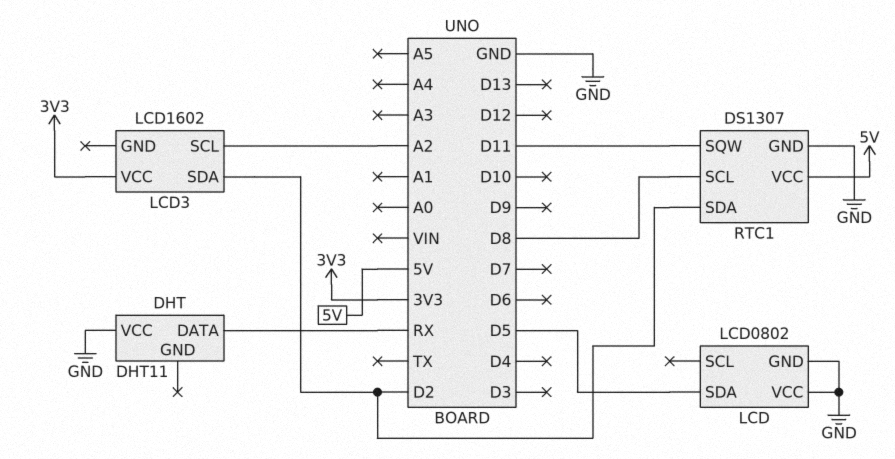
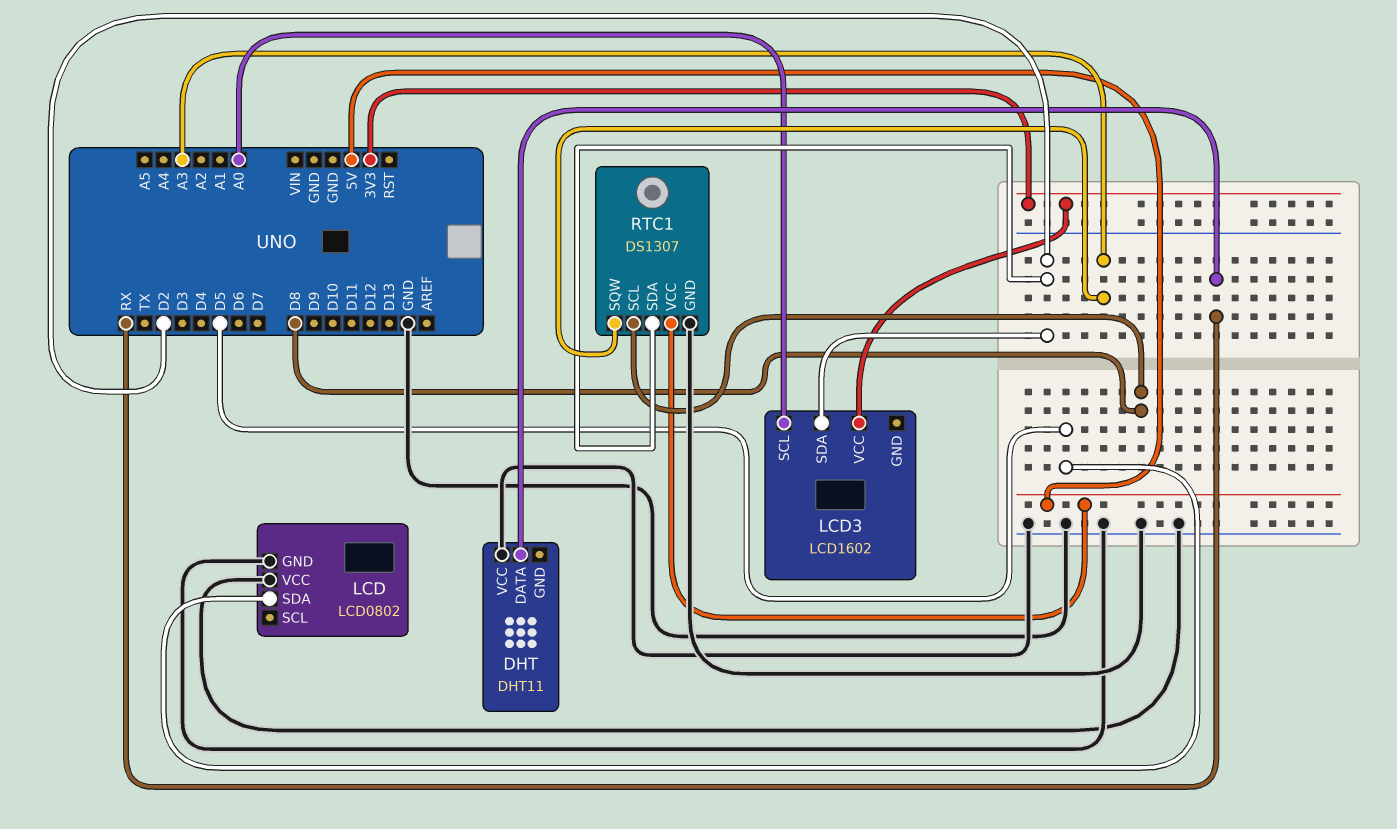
LCD3 pin SCL: A2 -> A0
RTC1 pin SQW: D11 -> A3

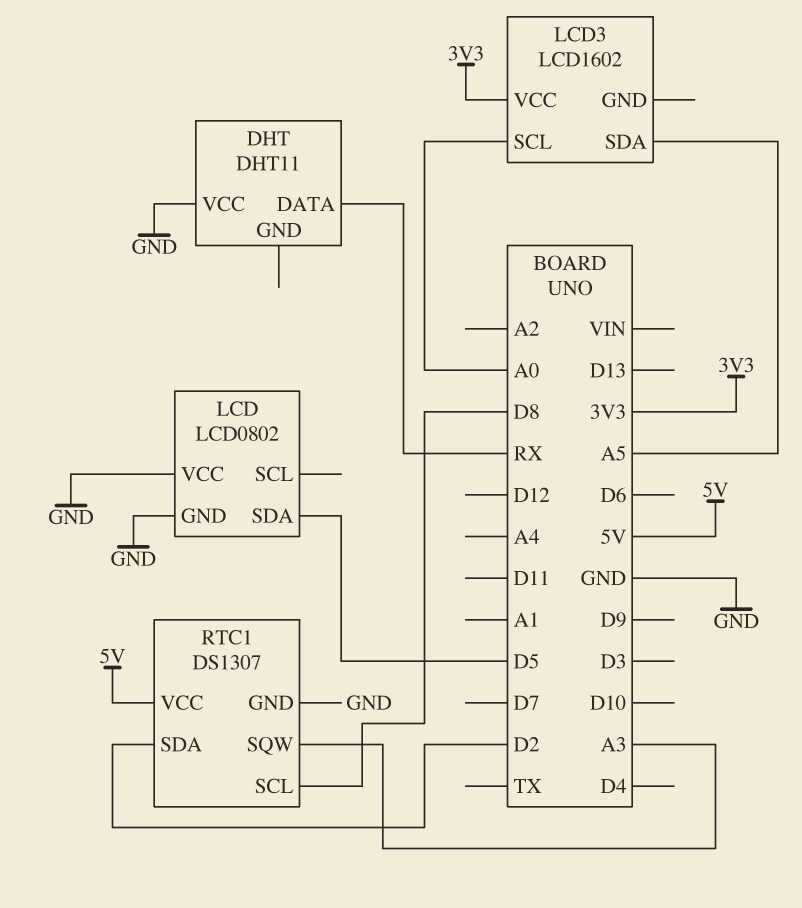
LCD3 pin SDA: D2 -> A5

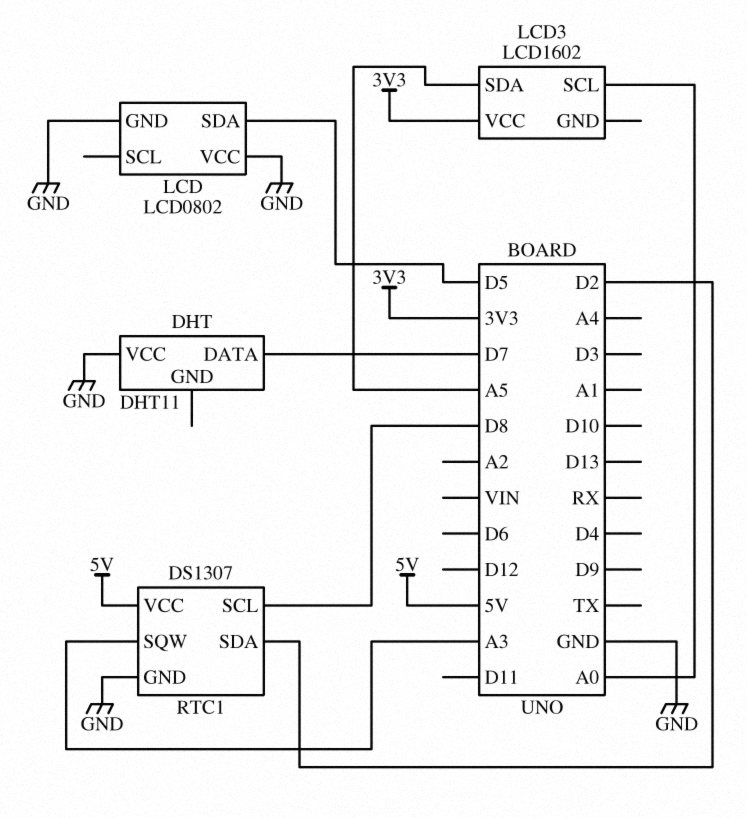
DHT pin DATA: RX -> D7

